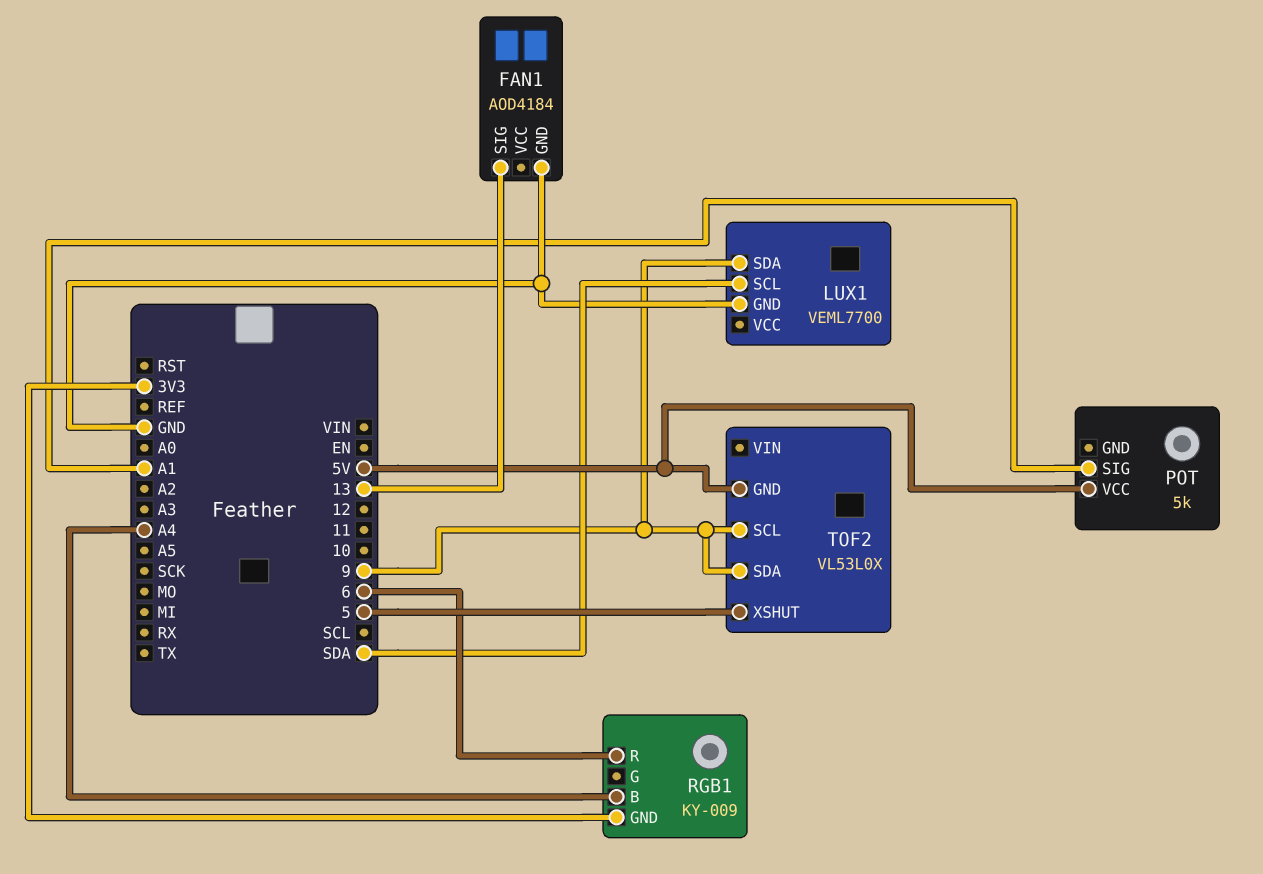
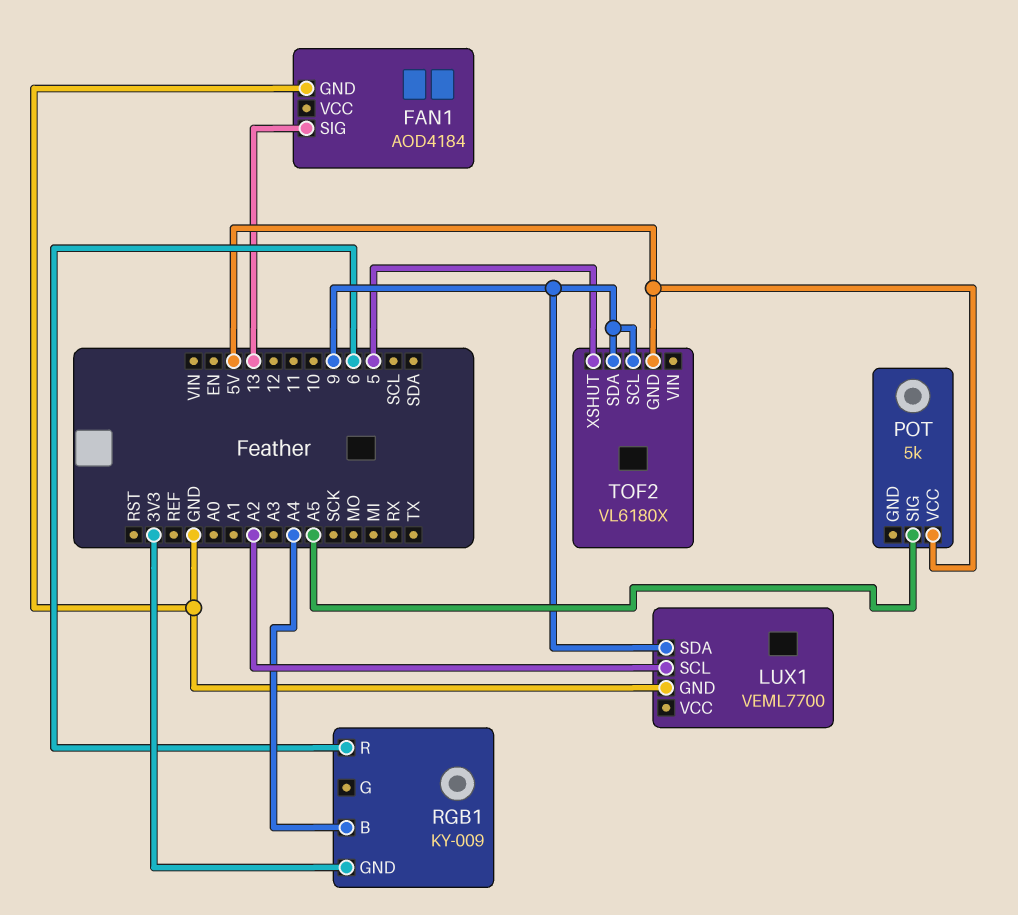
LUX1 pin SCL: SDA -> A2
POT pin SIG: A1 -> A5
TOF2: VL53L0X -> VL6180X

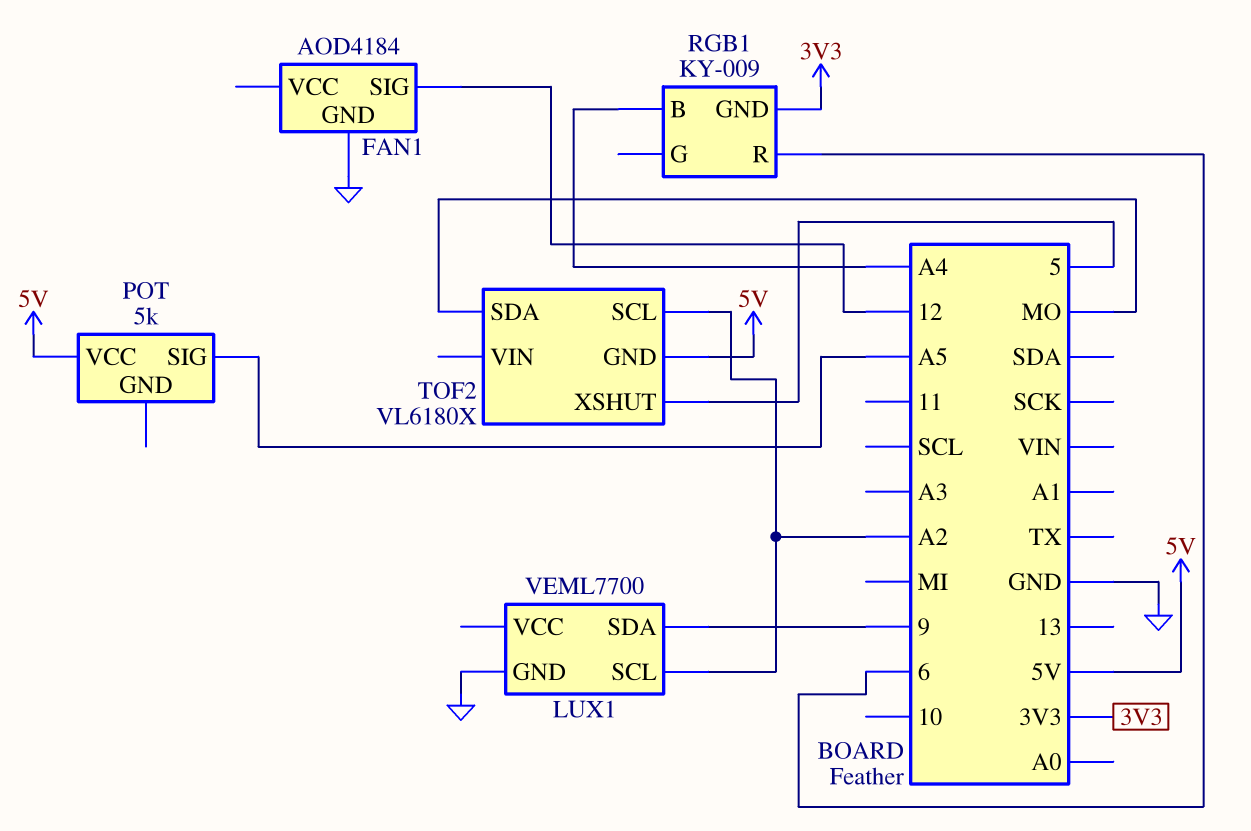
FAN1 pin SIG: 13 -> 12
TOF2 pin SCL: 9 -> A2
TOF2 pin SDA: 9 -> MO

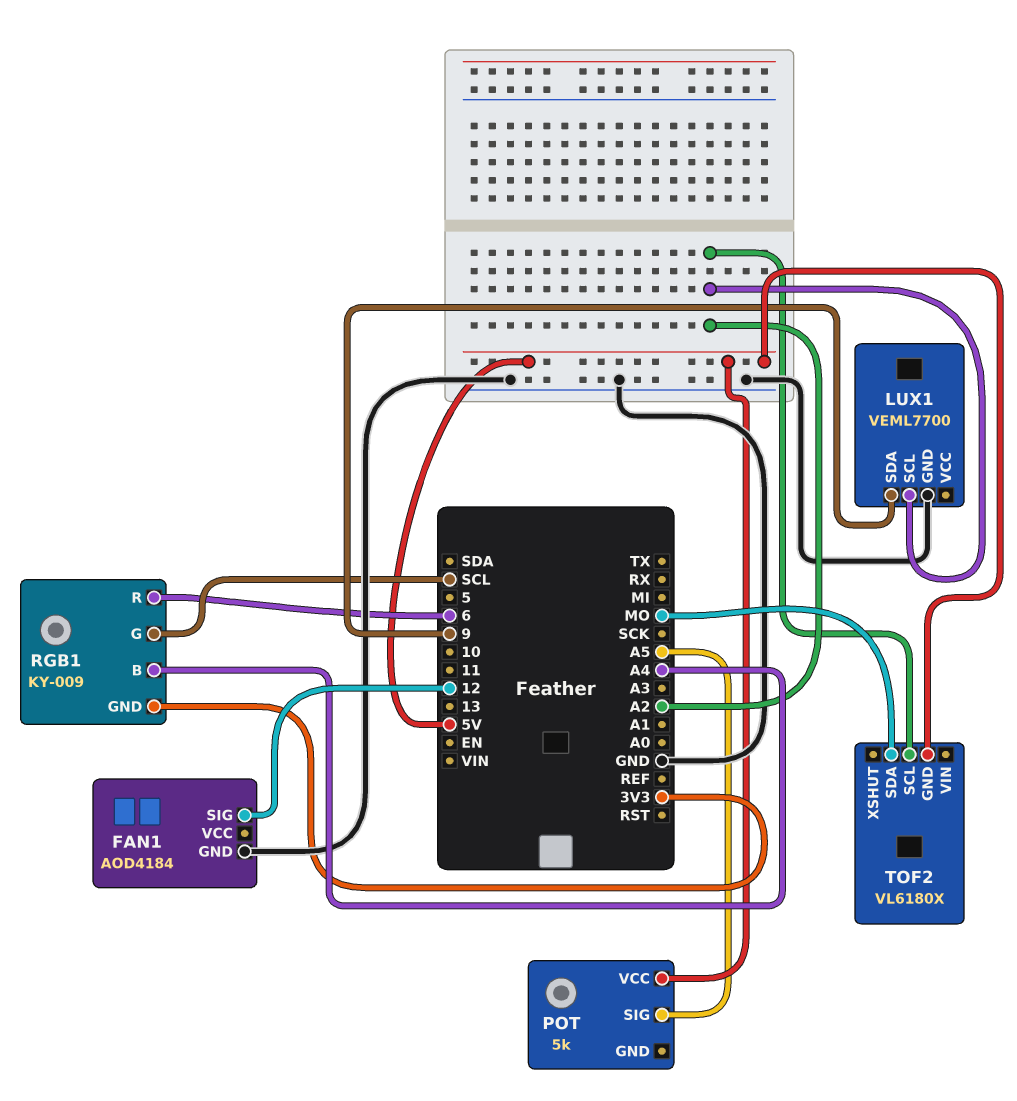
RGB1 pin G: none -> SCL
TOF2 pin XSHUT: 5 -> none

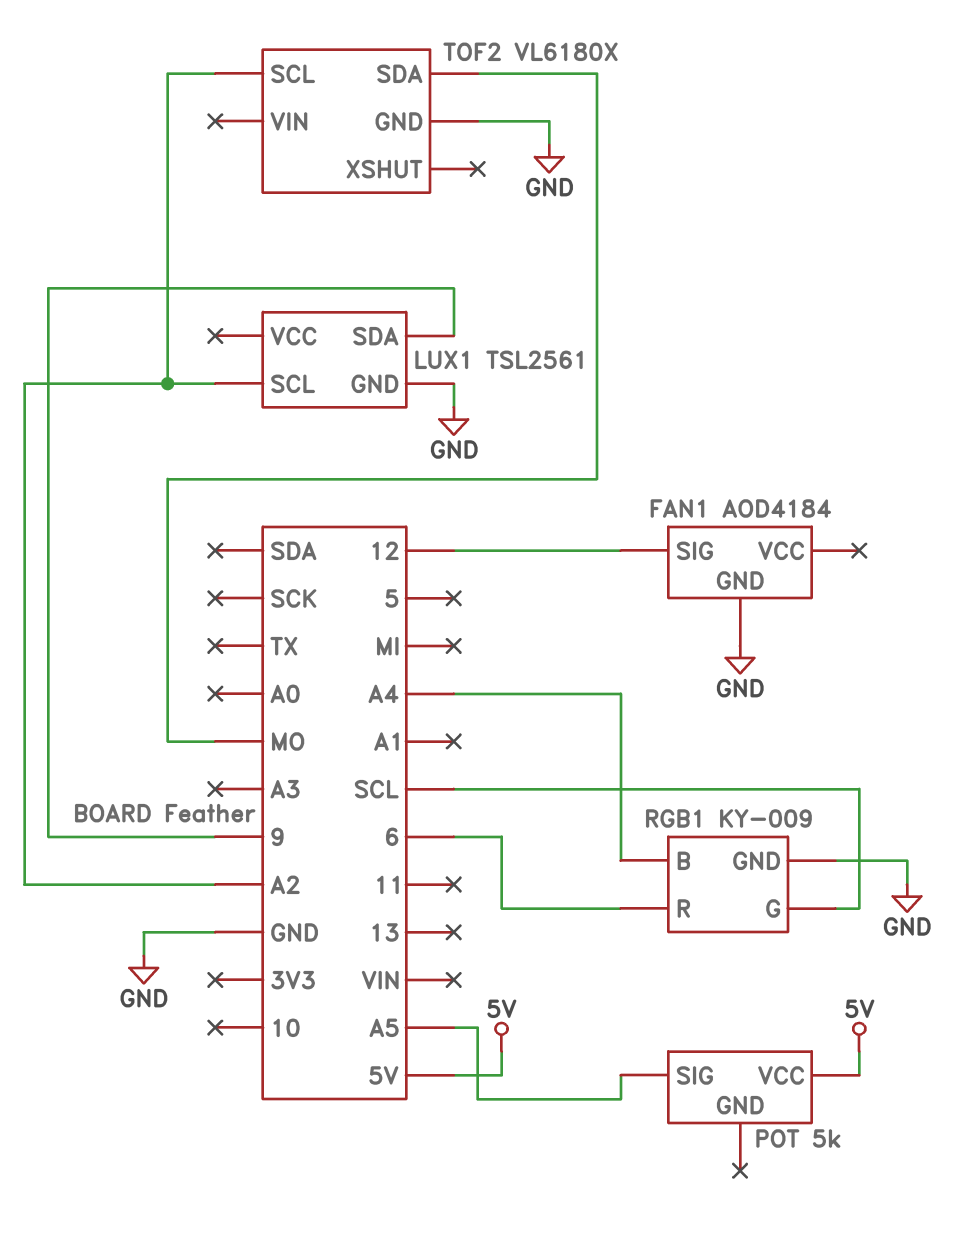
LUX1: VEML7700 -> TSL2561
RGB1 pin GND: 3V3 -> GND
TOF2 pin GND: 5V -> GND

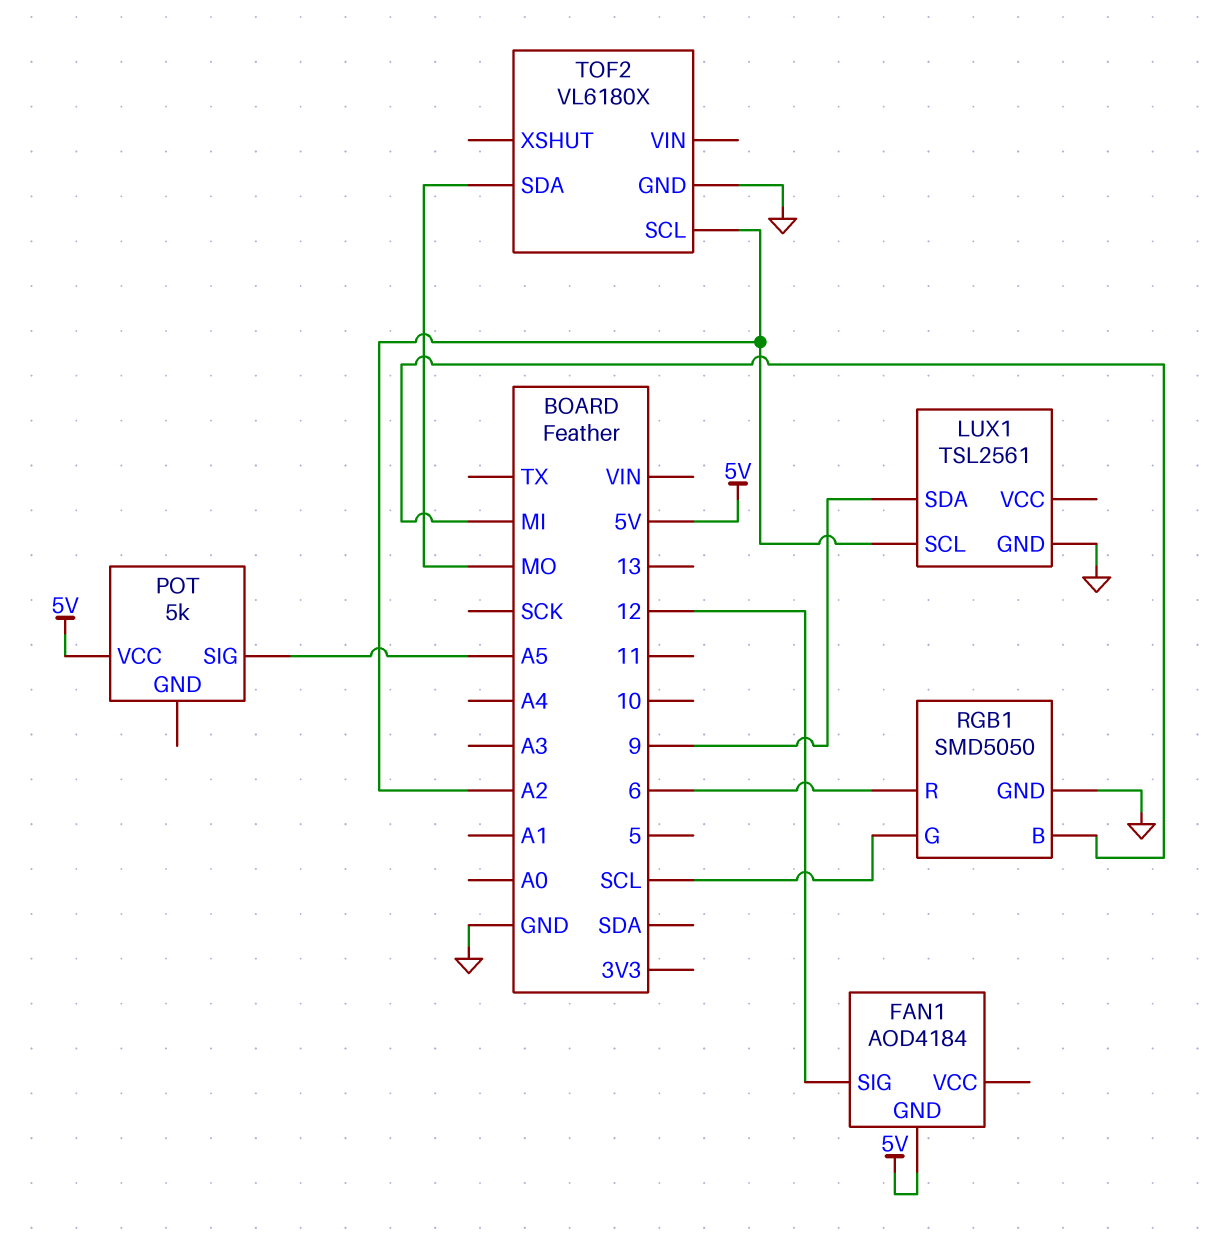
FAN1 pin GND: GND -> 5V
RGB1: KY-009 -> SMD5050
RGB1 pin B: A4 -> MI

